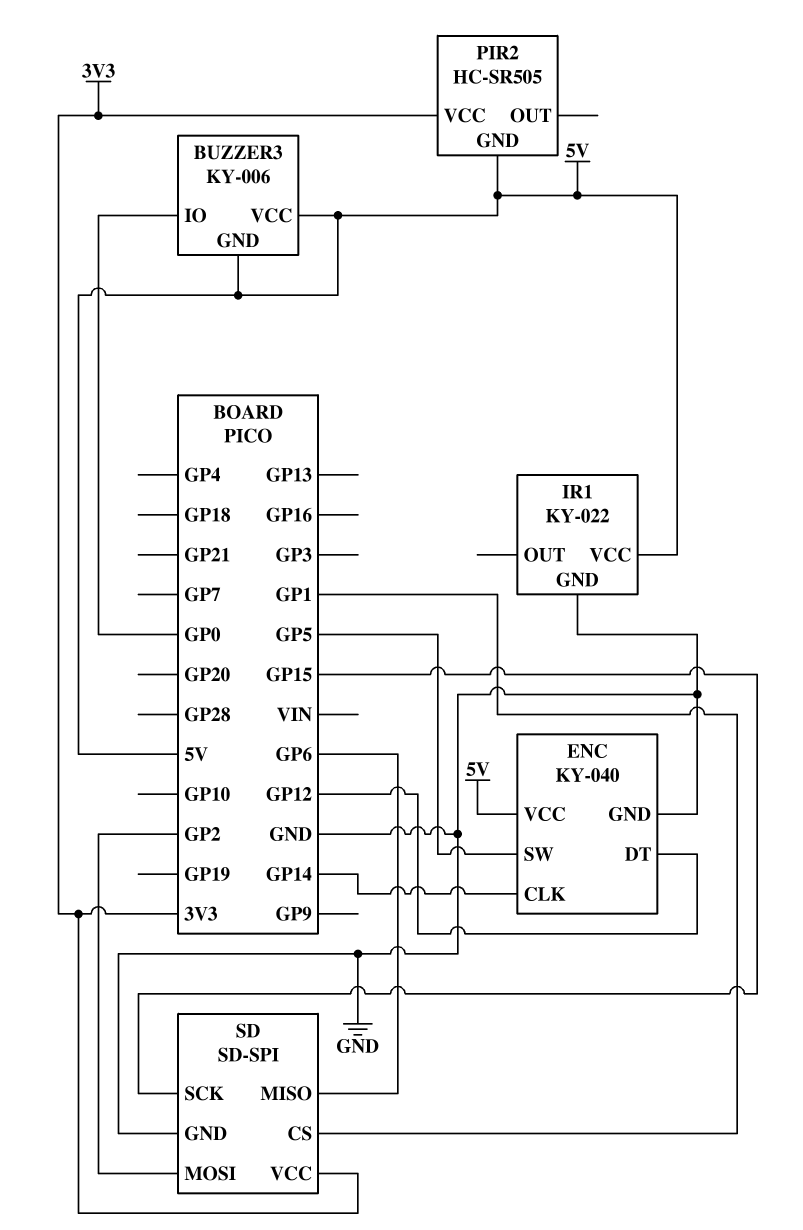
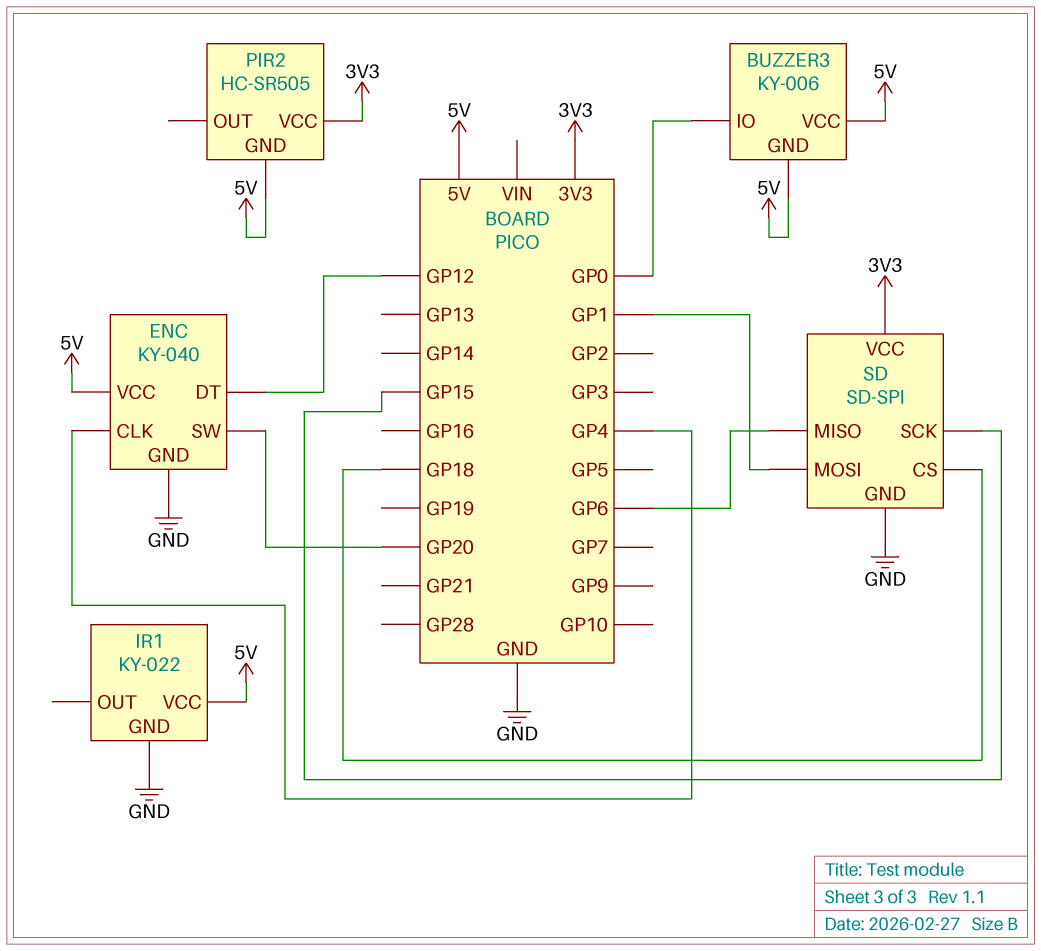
ENC pin CLK: GP14 -> GP4
ENC pin SW: GP5 -> GP20
SD pin CS: GP1 -> GP18
SD pin MOSI: GP2 -> GP1

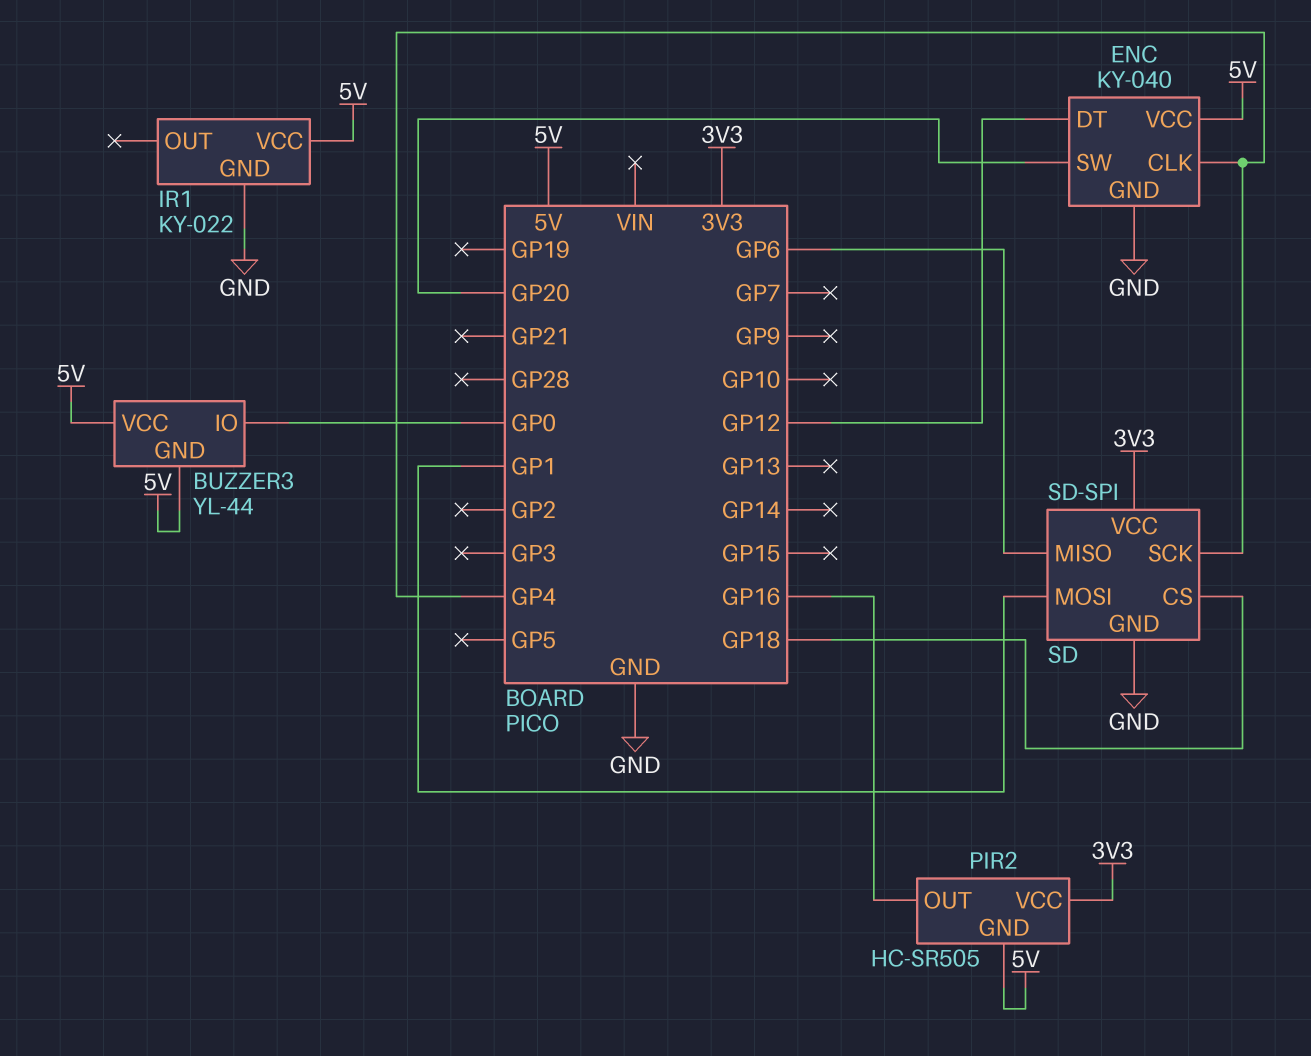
BUZZER3: KY-006 -> YL-44
PIR2 pin OUT: none -> GP16
SD pin SCK: GP15 -> GP4

